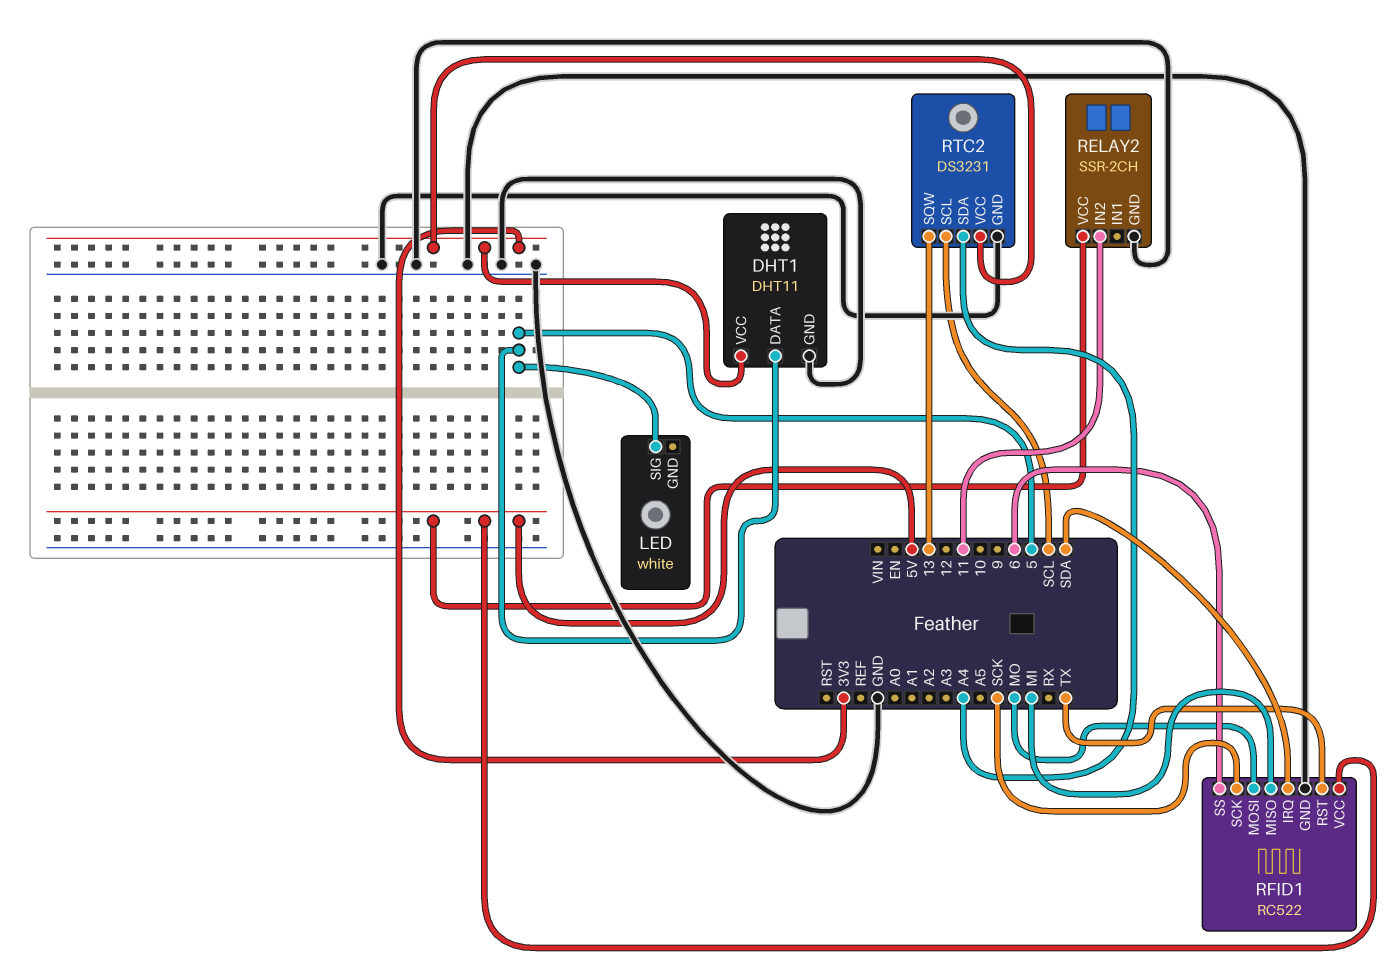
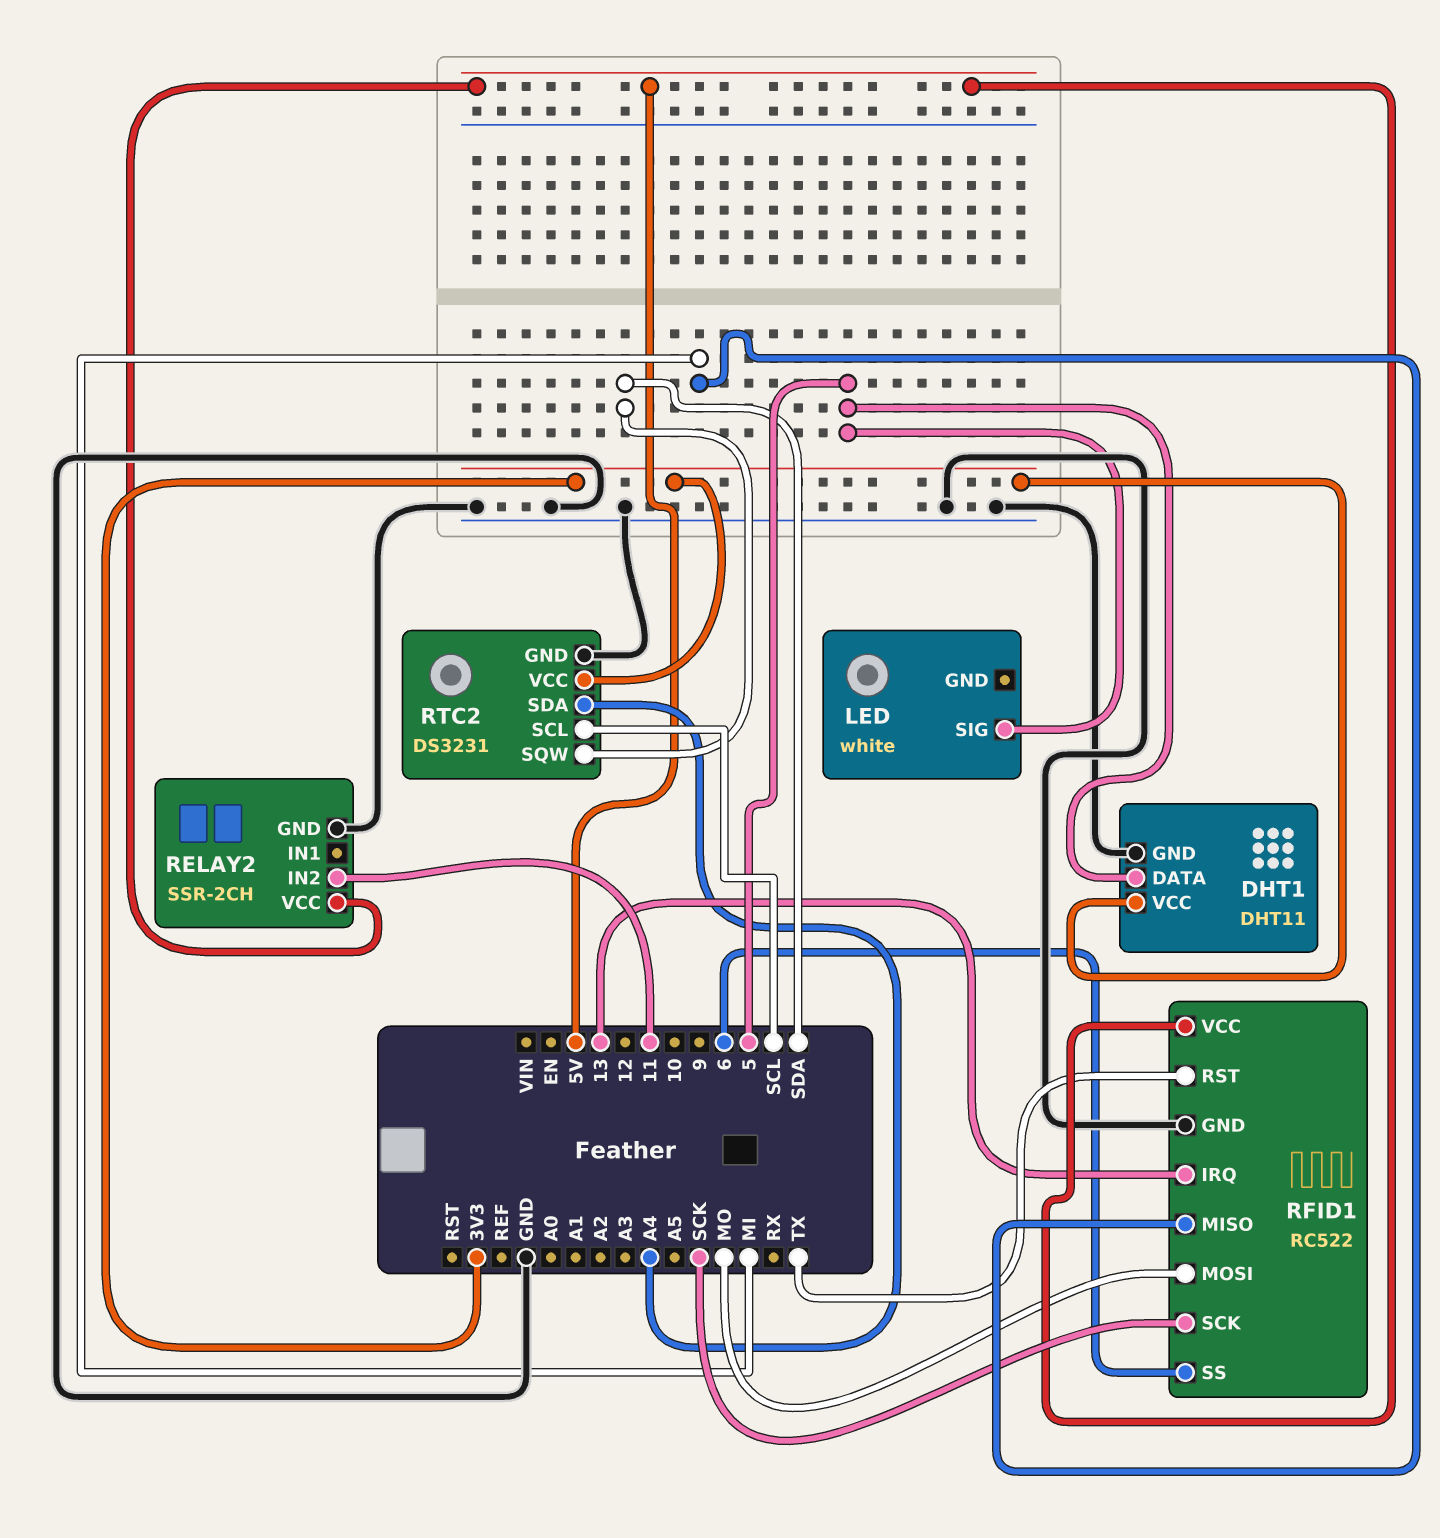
RFID1 pin IRQ: SDA -> 13
RTC2 pin SQW: 13 -> SDA

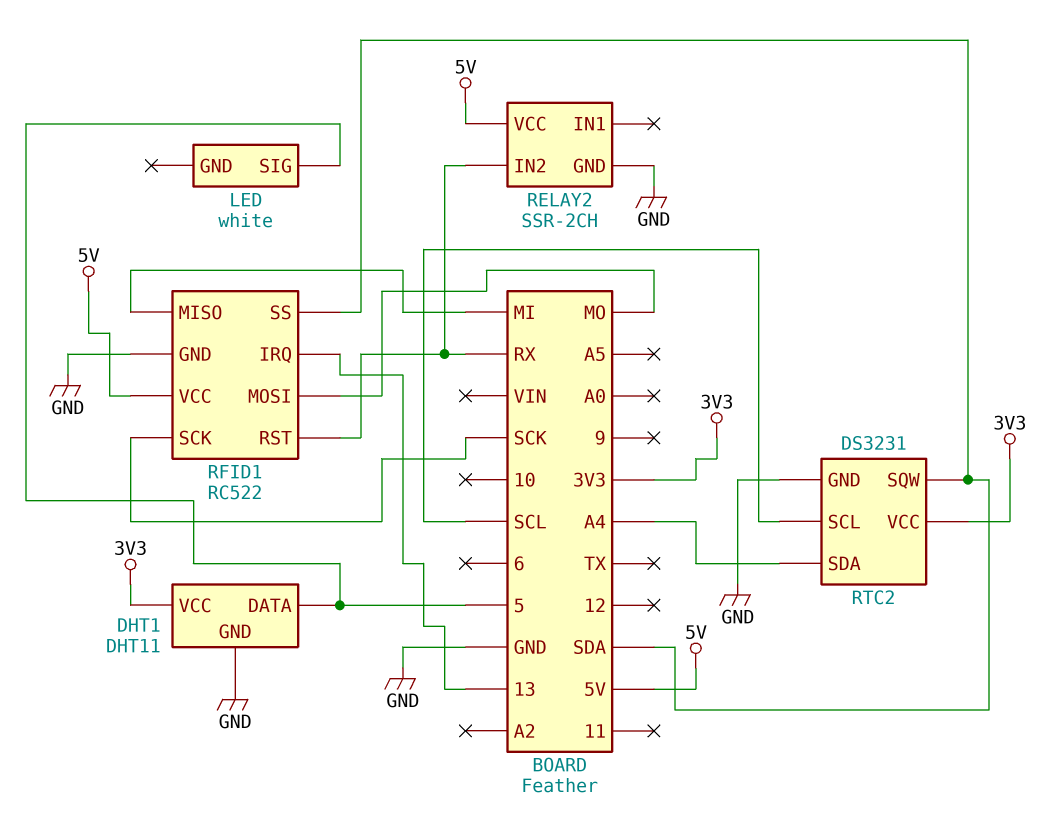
RELAY2 pin IN2: 11 -> RX
RFID1 pin RST: TX -> RX
RFID1 pin SS: 6 -> SDA

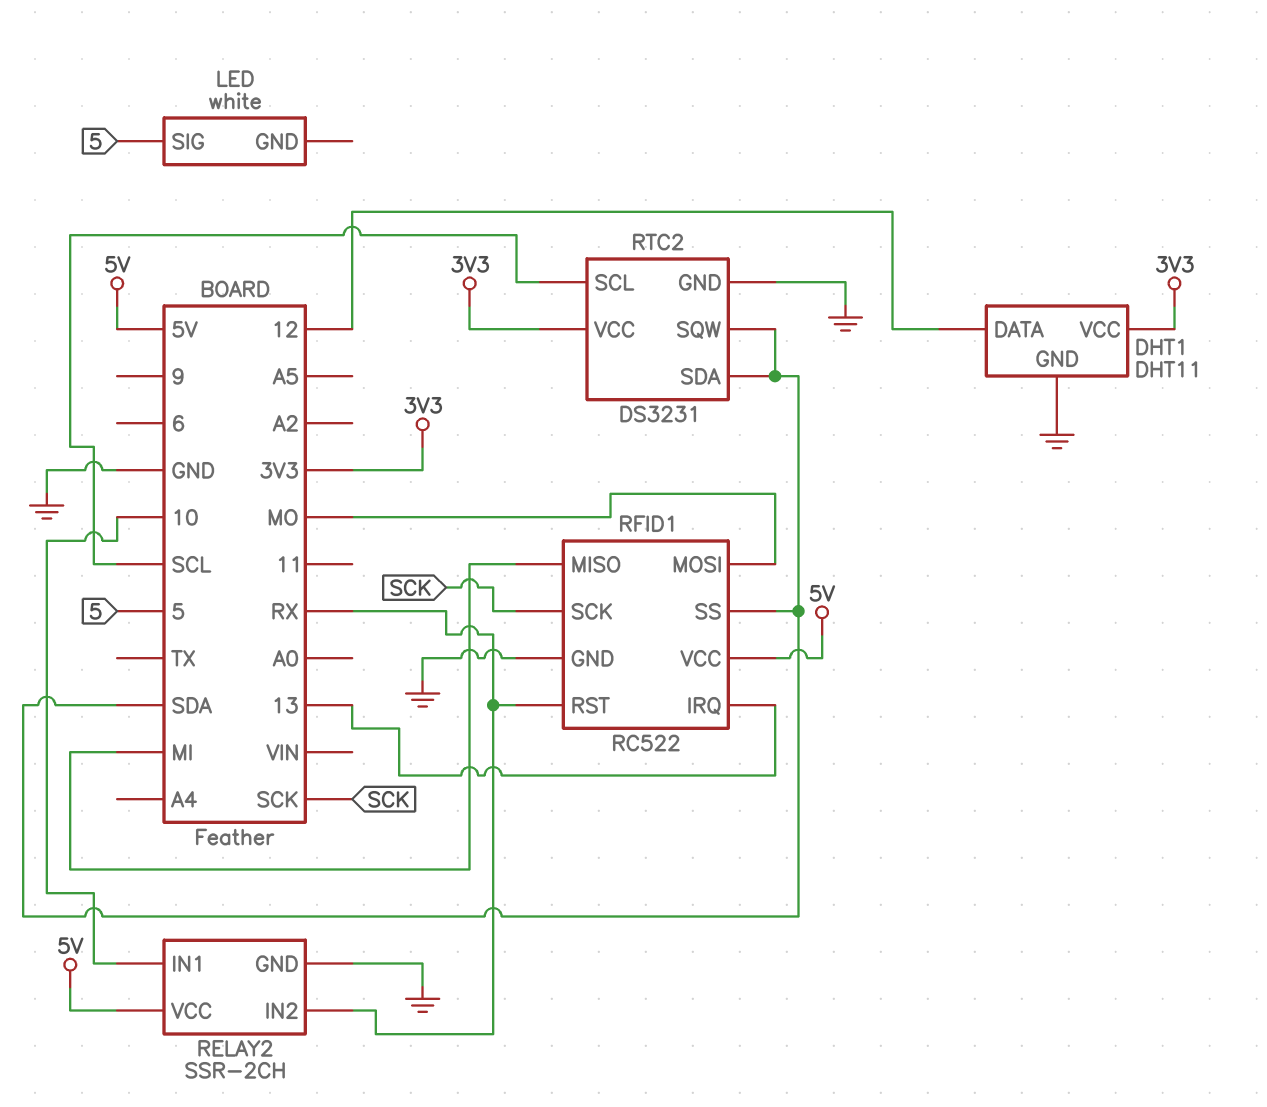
DHT1 pin DATA: 5 -> 12
RELAY2 pin IN1: none -> 10
RTC2 pin SDA: A4 -> SDA

